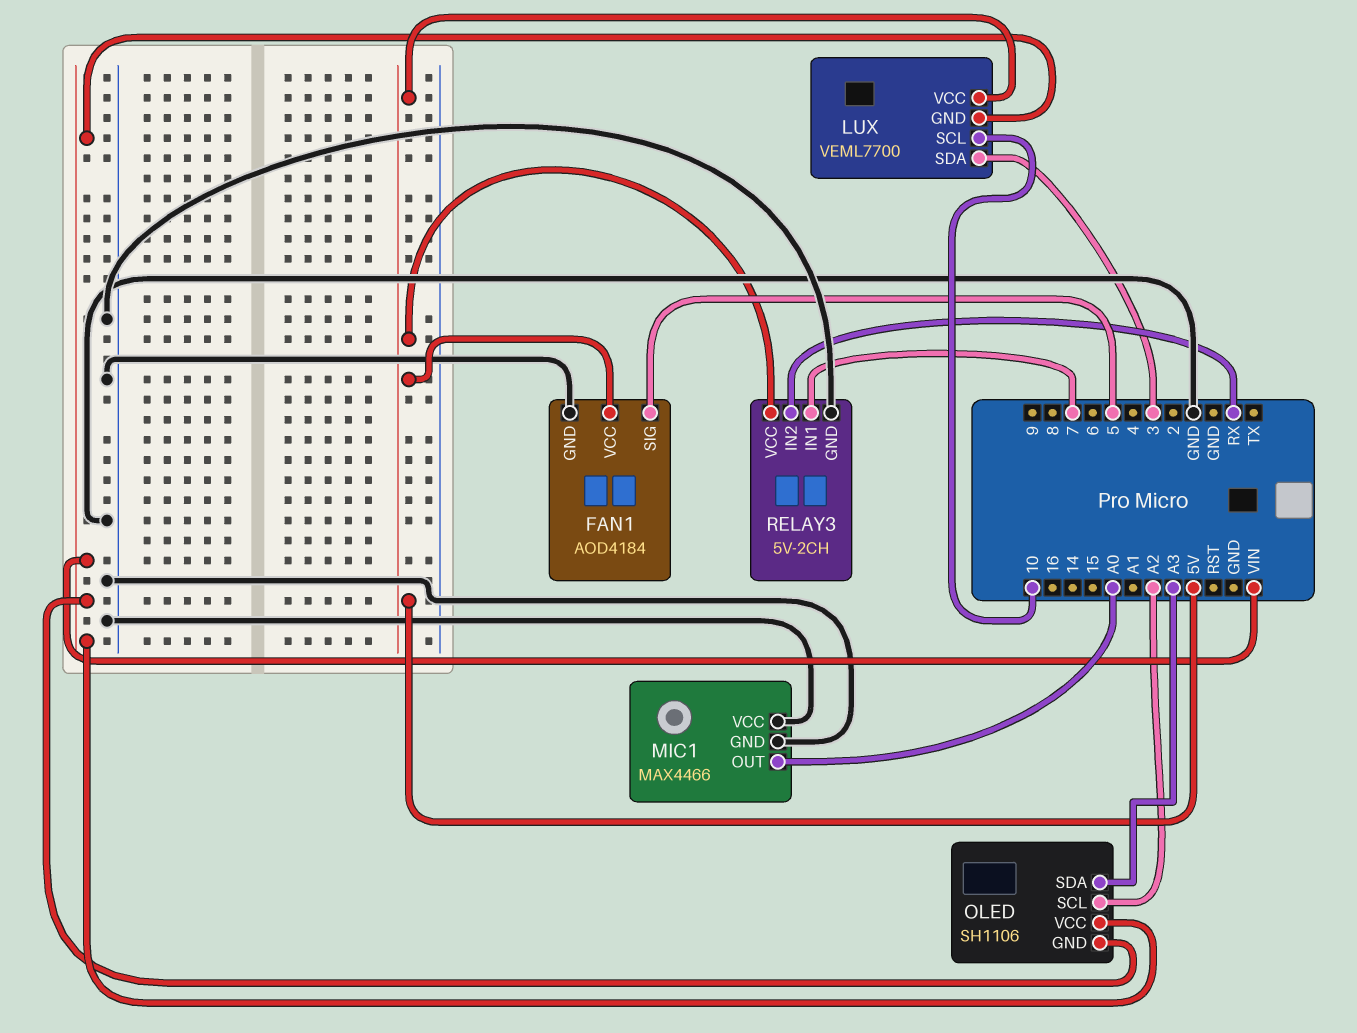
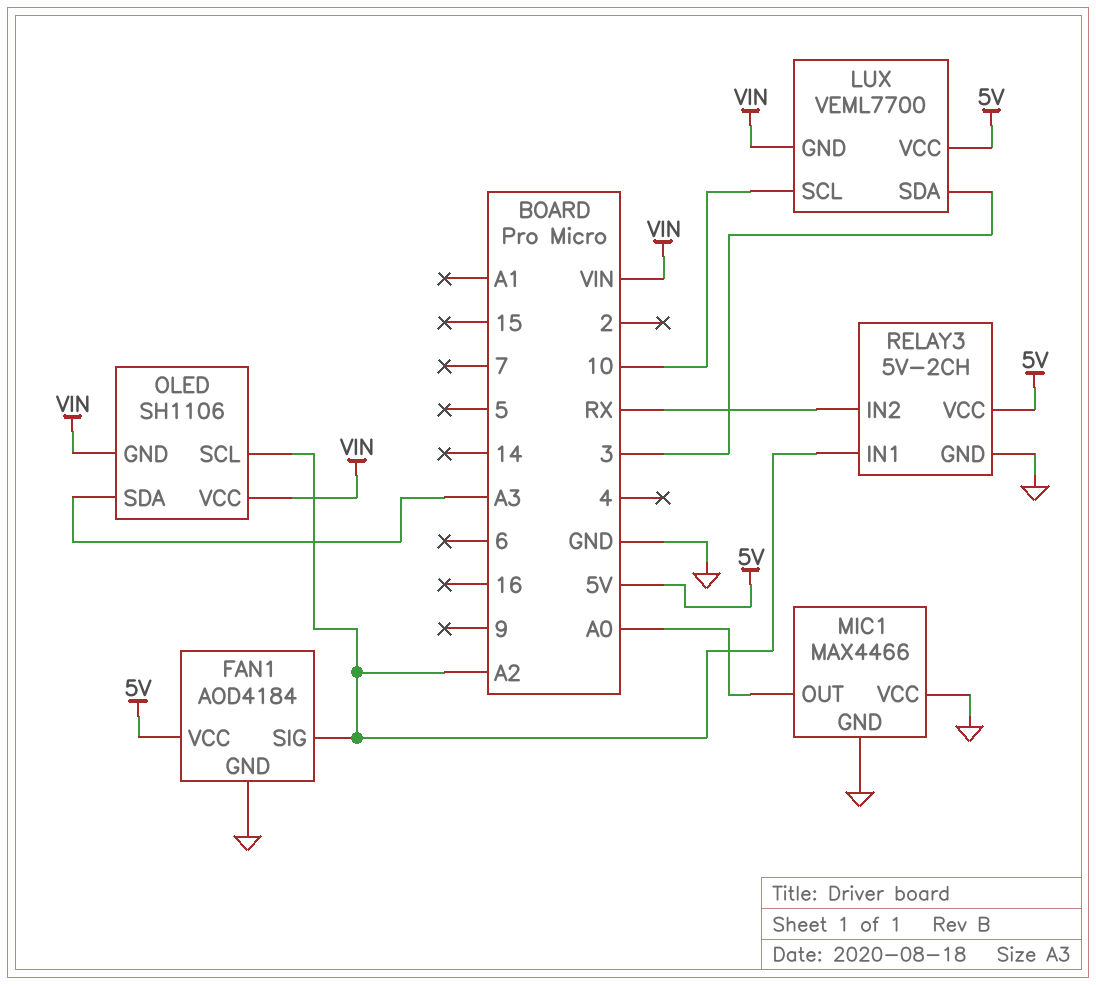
FAN1 pin SIG: 5 -> A2
RELAY3 pin IN1: 7 -> A2

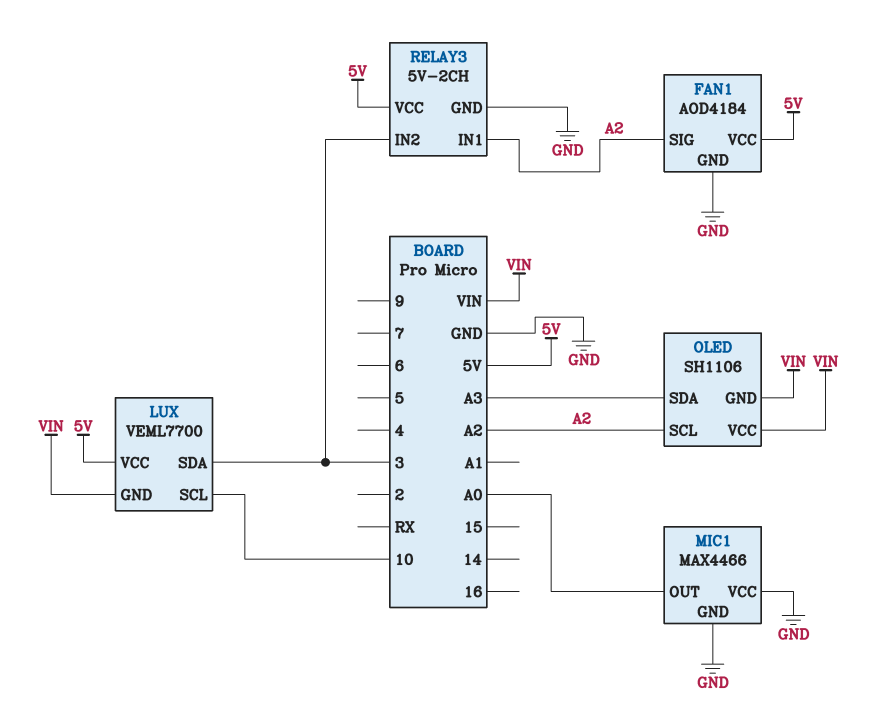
RELAY3 pin IN2: RX -> 3

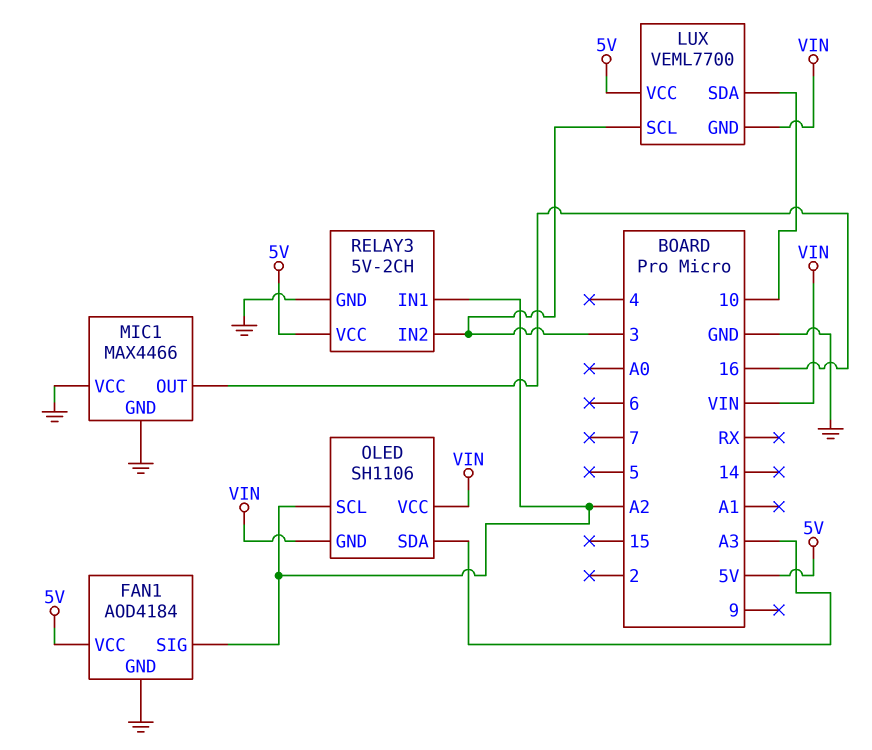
LUX pin SCL: 10 -> 3
LUX pin SDA: 3 -> 10
MIC1 pin OUT: A0 -> 16

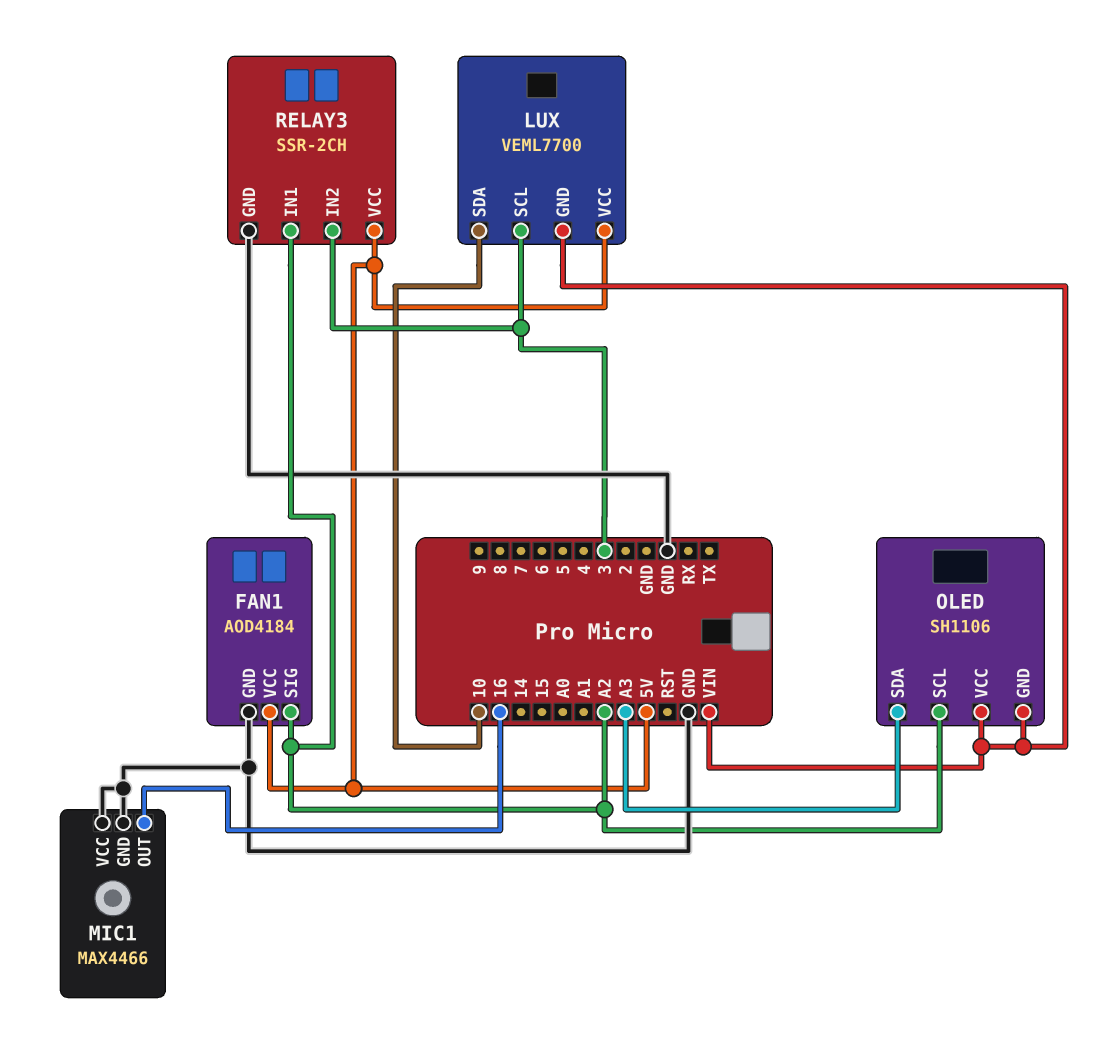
RELAY3: 5V-2CH -> SSR-2CH

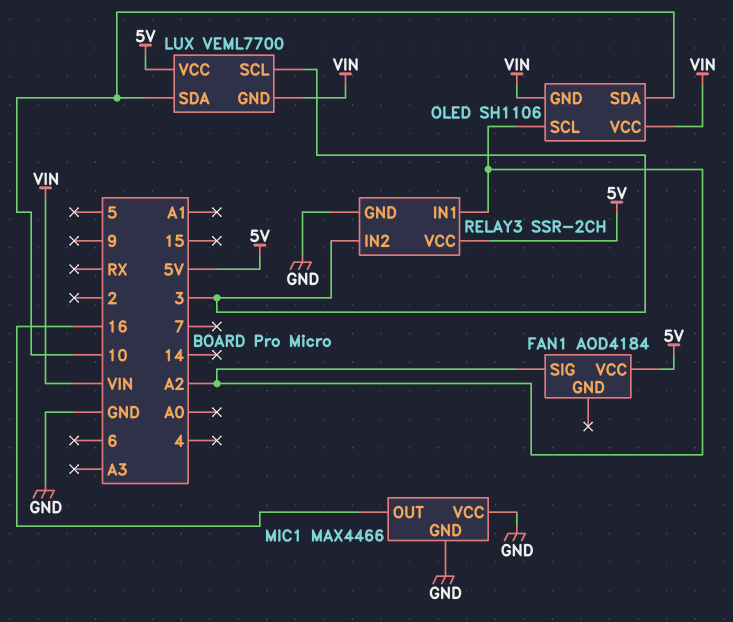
FAN1 pin GND: GND -> none
OLED pin SDA: A3 -> 10

